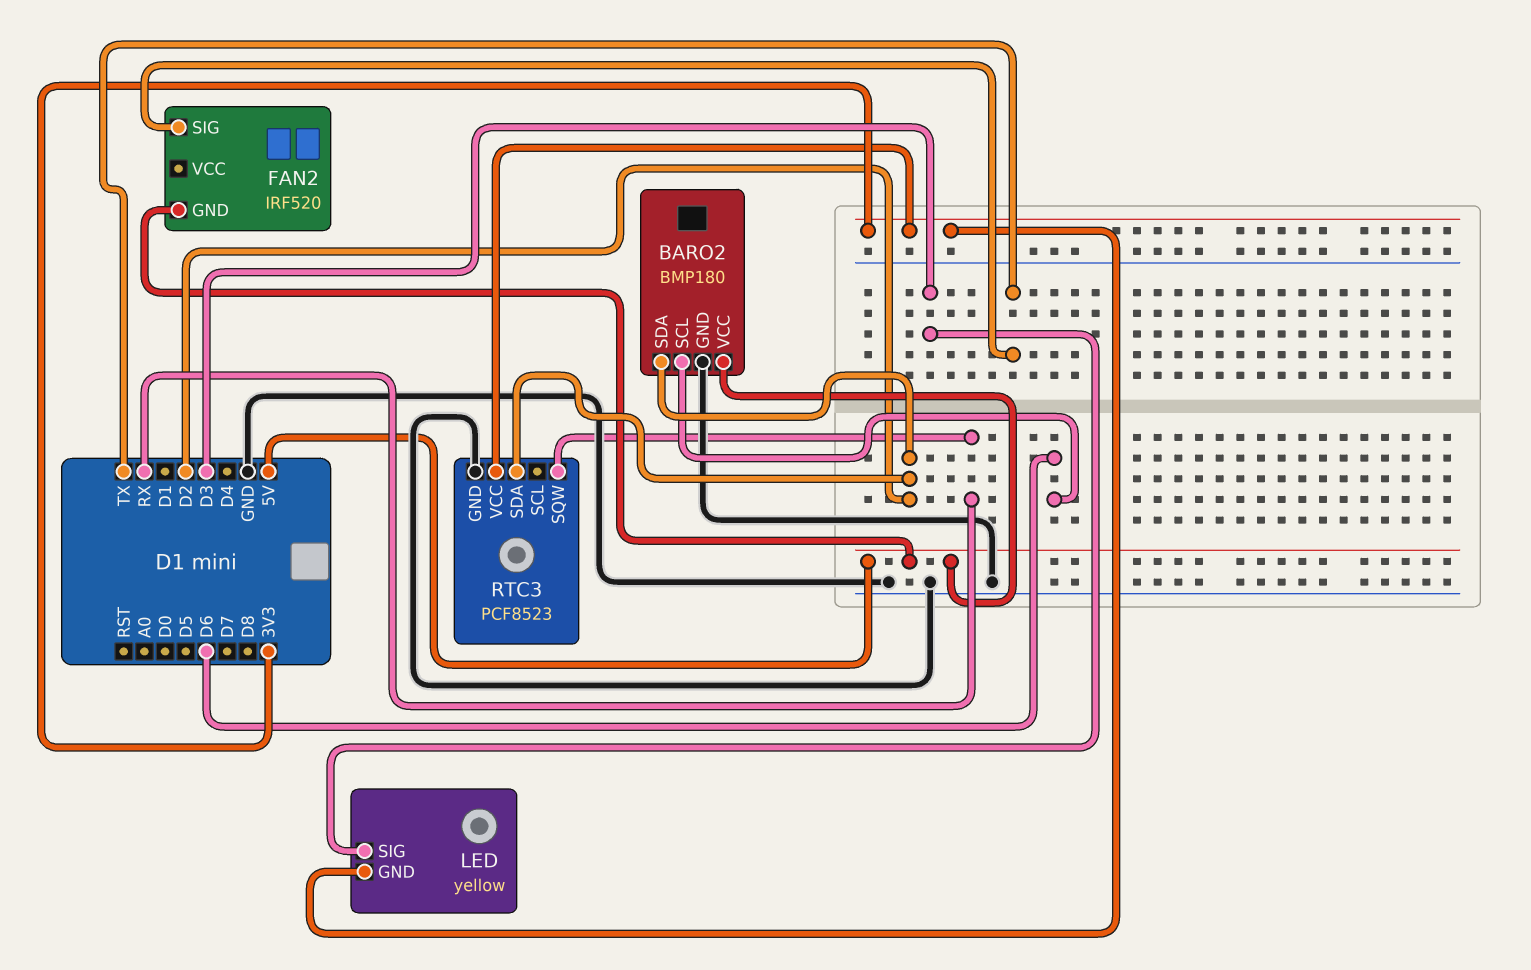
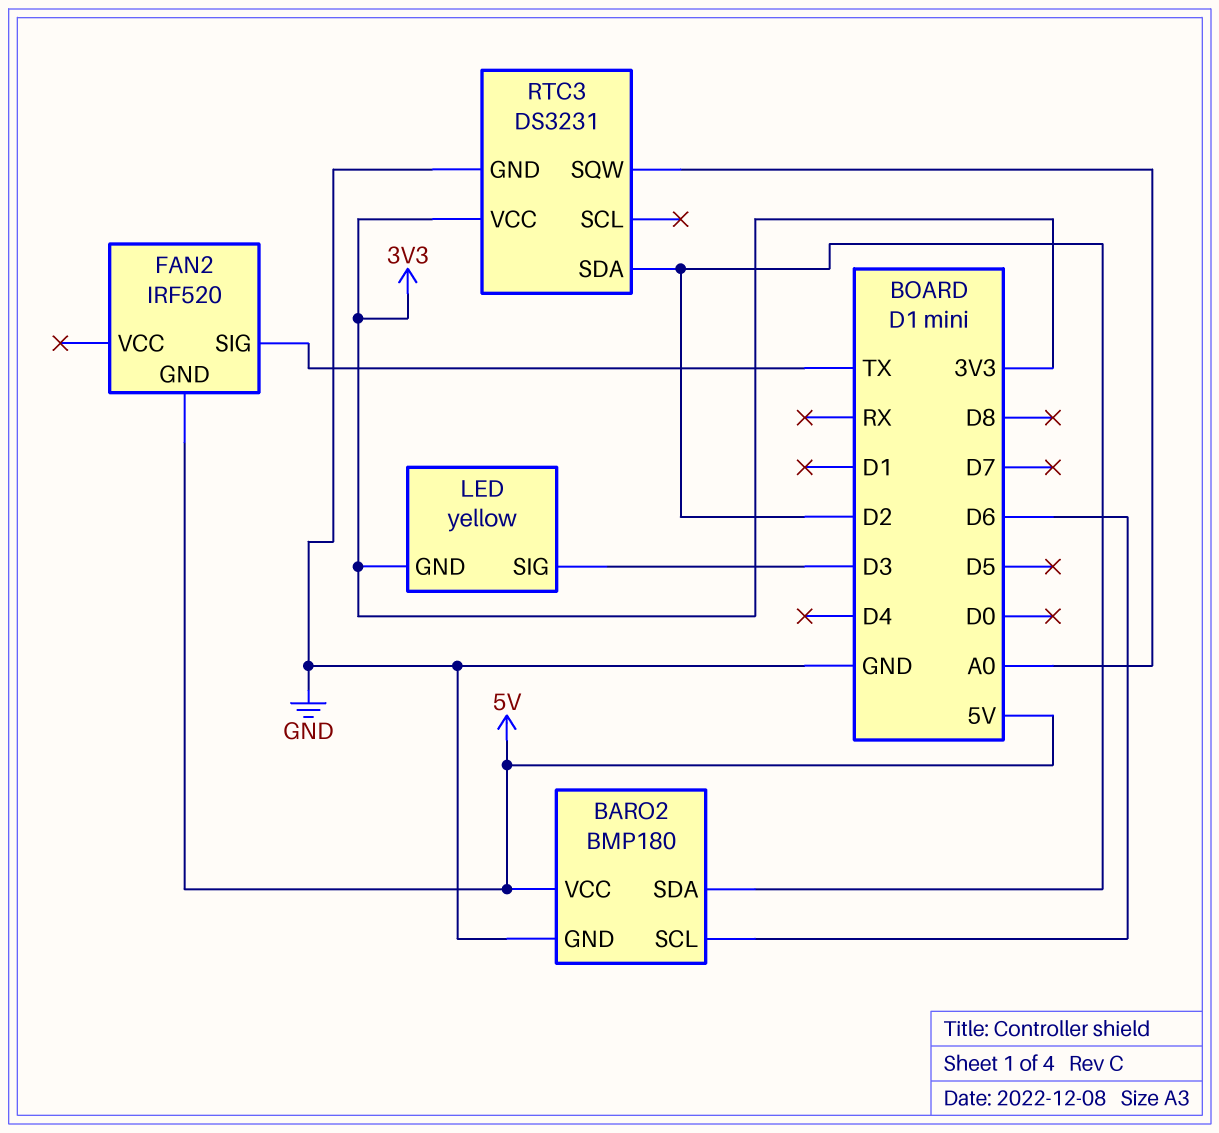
RTC3: PCF8523 -> DS3231
RTC3 pin SQW: RX -> A0

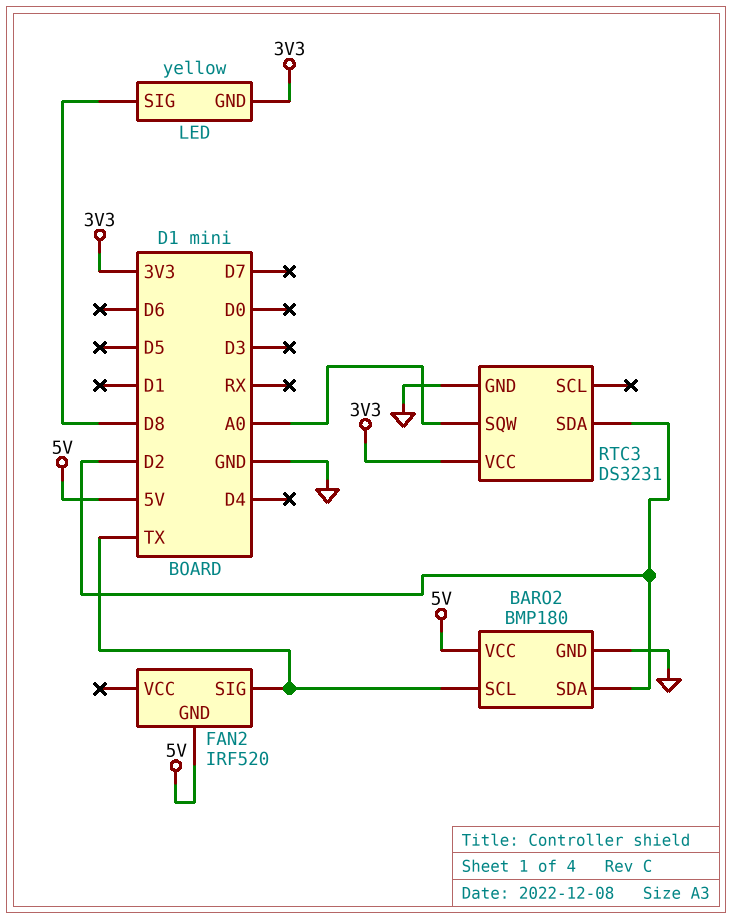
BARO2 pin SCL: D6 -> TX
LED pin SIG: D3 -> D8

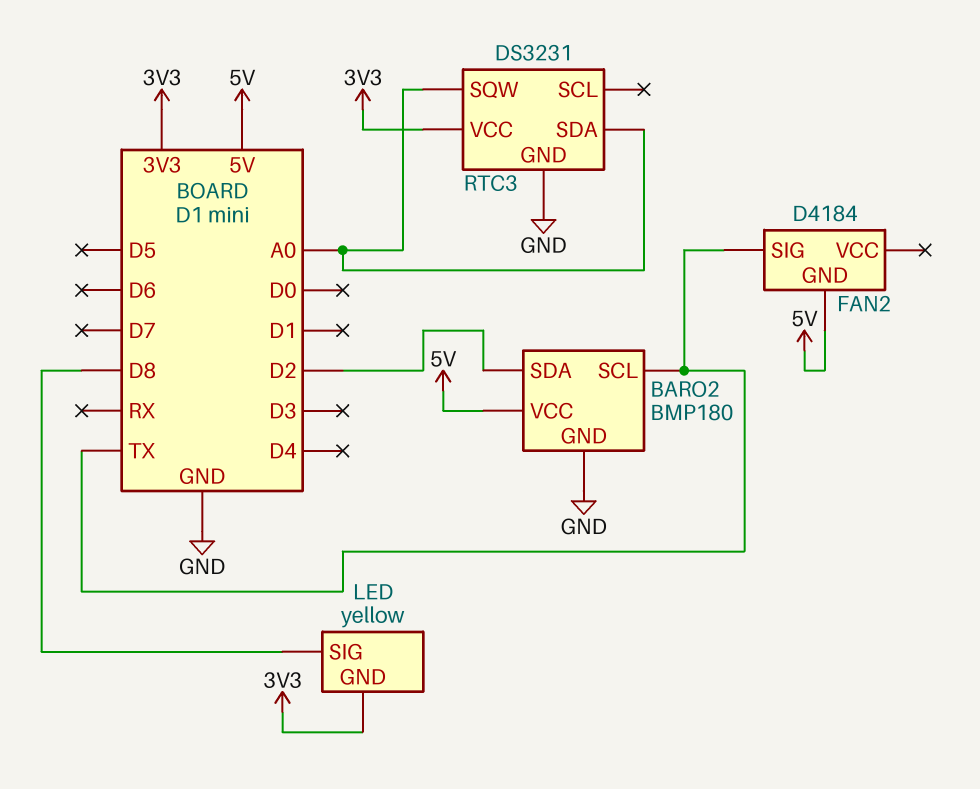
FAN2: IRF520 -> D4184
RTC3 pin SDA: D2 -> A0

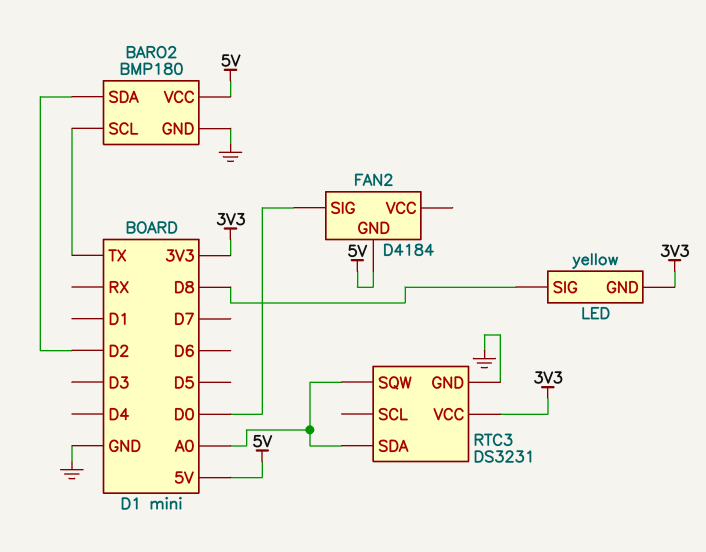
FAN2 pin SIG: TX -> D0

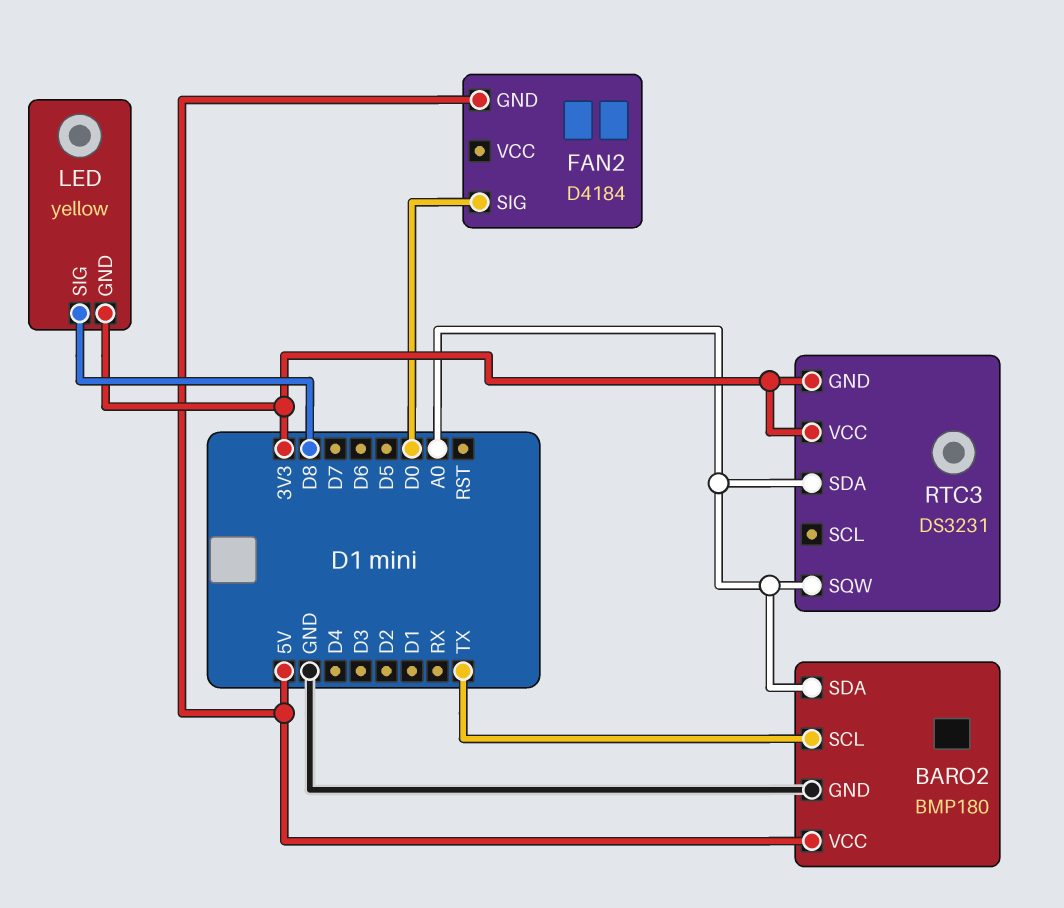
BARO2 pin SDA: D2 -> A0
RTC3 pin GND: GND -> 3V3

